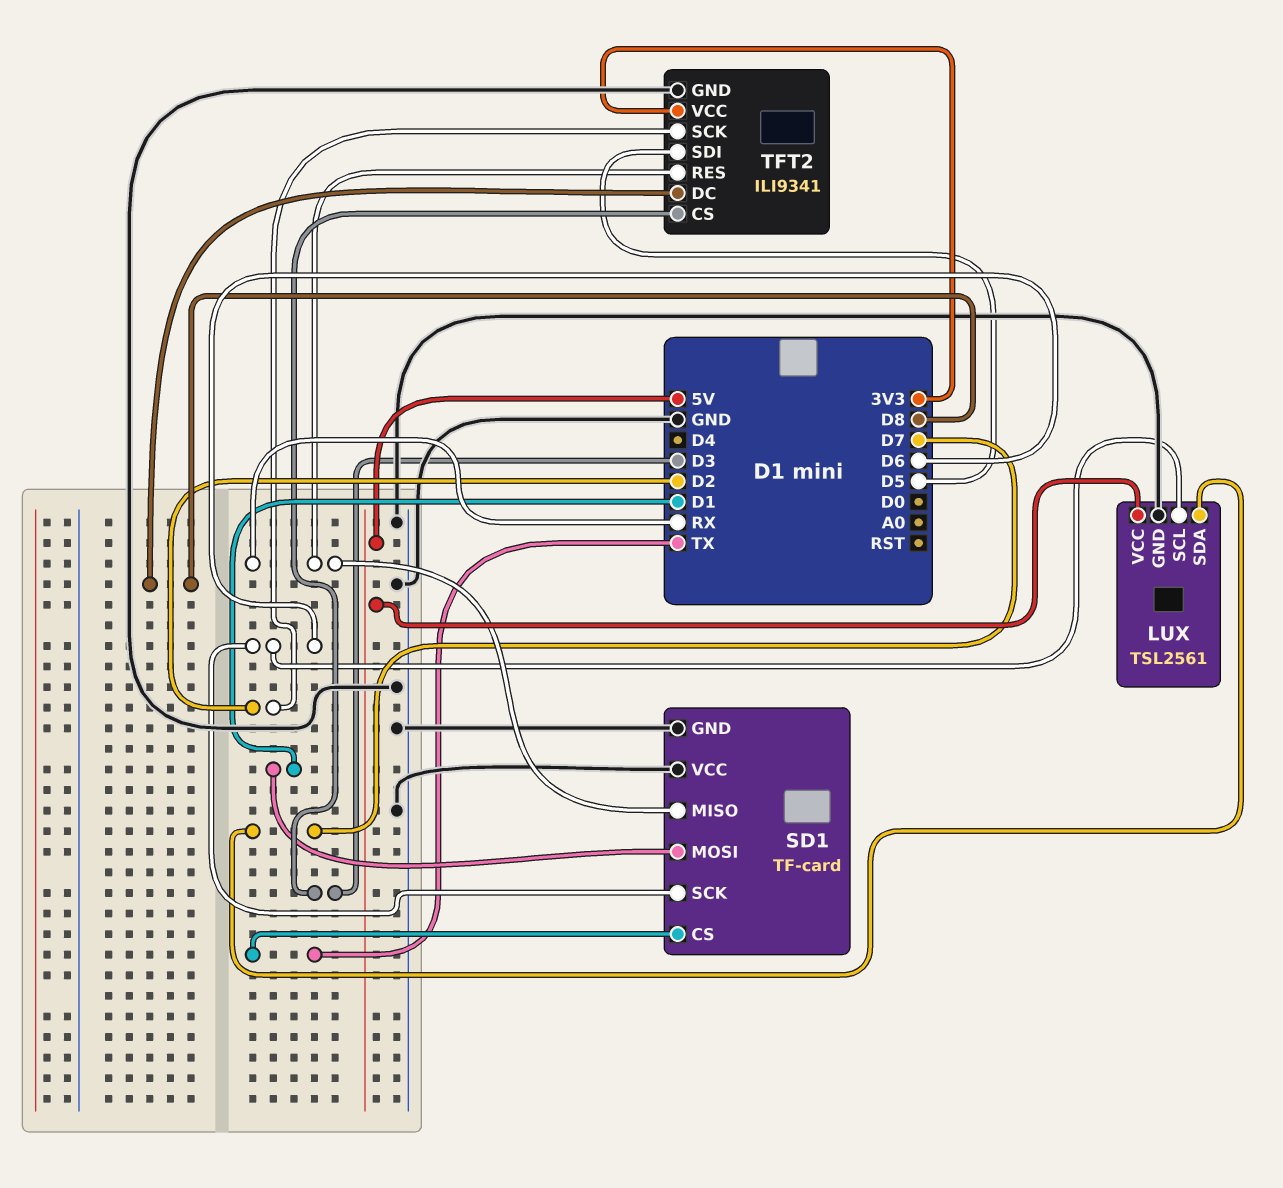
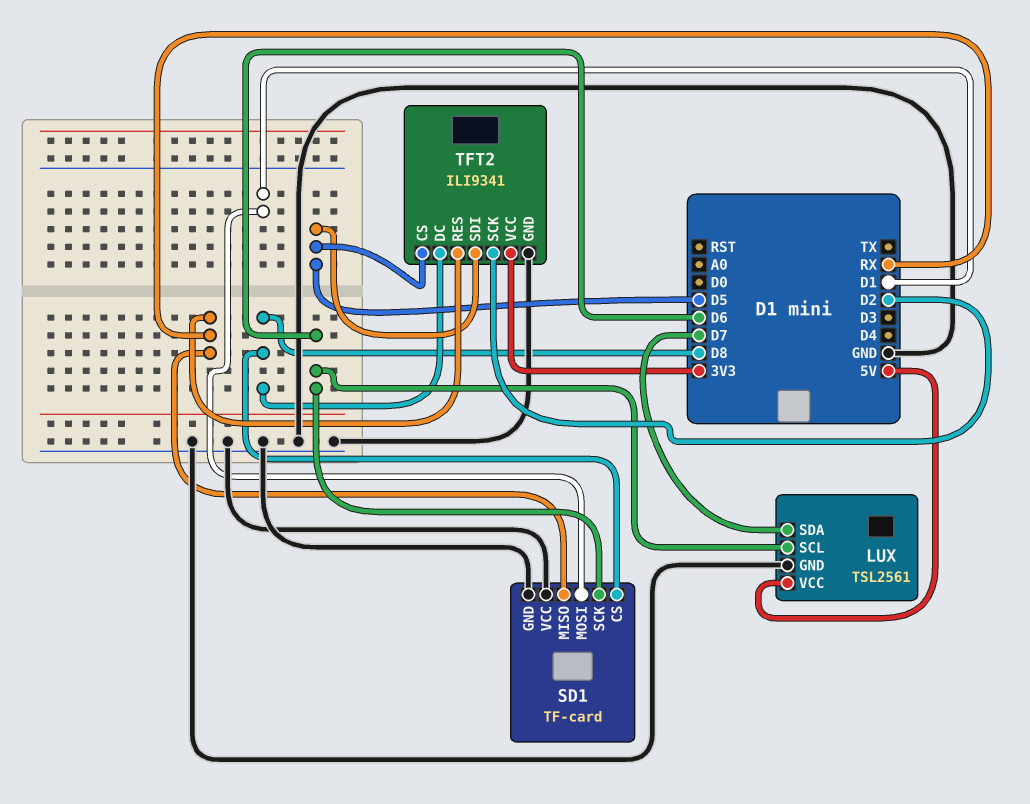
SD1 pin CS: TX -> D8
TFT2 pin CS: D3 -> D5

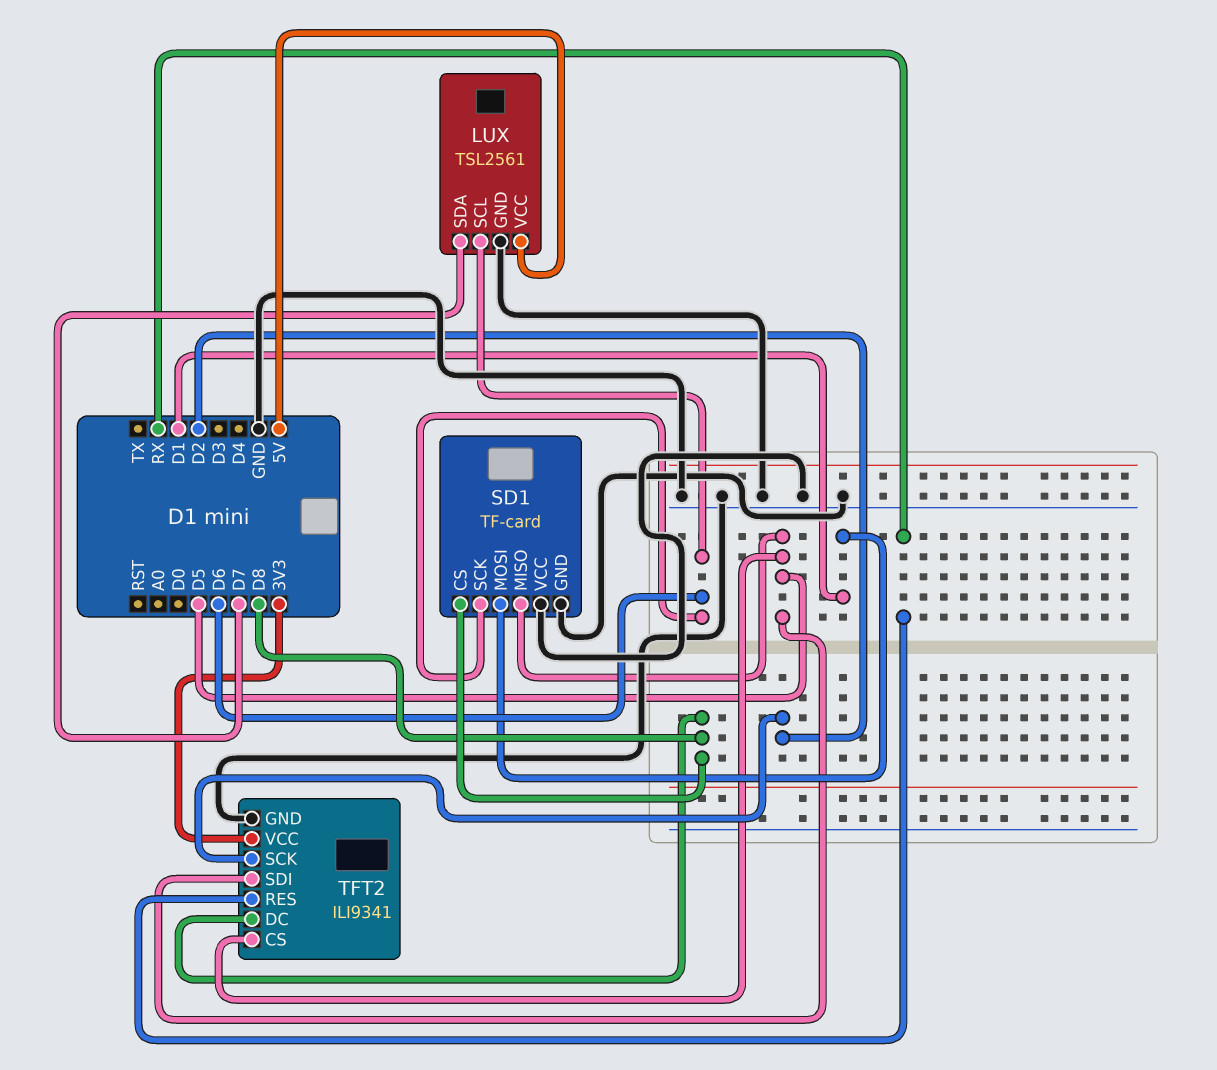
SD1 pin MISO: RX -> D5

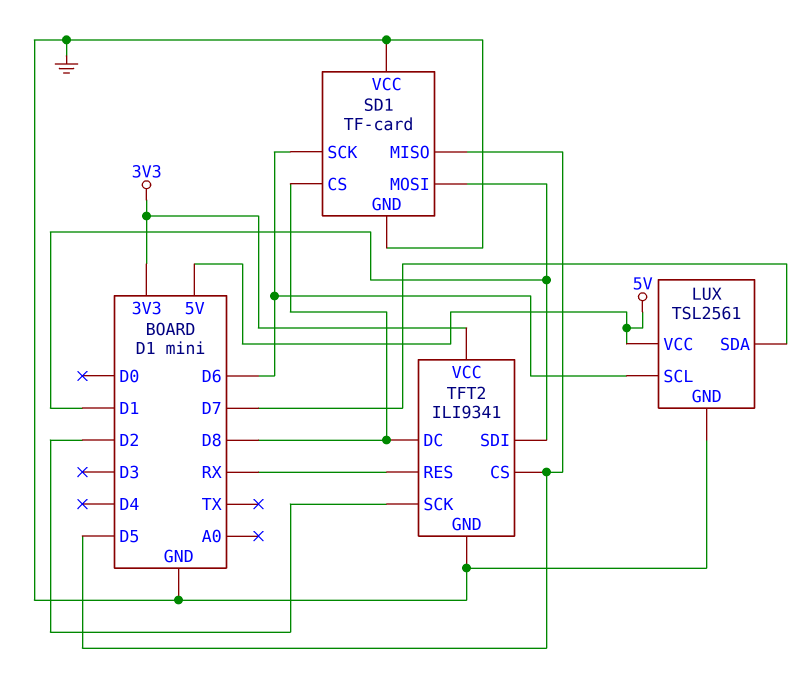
TFT2 pin SDI: D5 -> D1

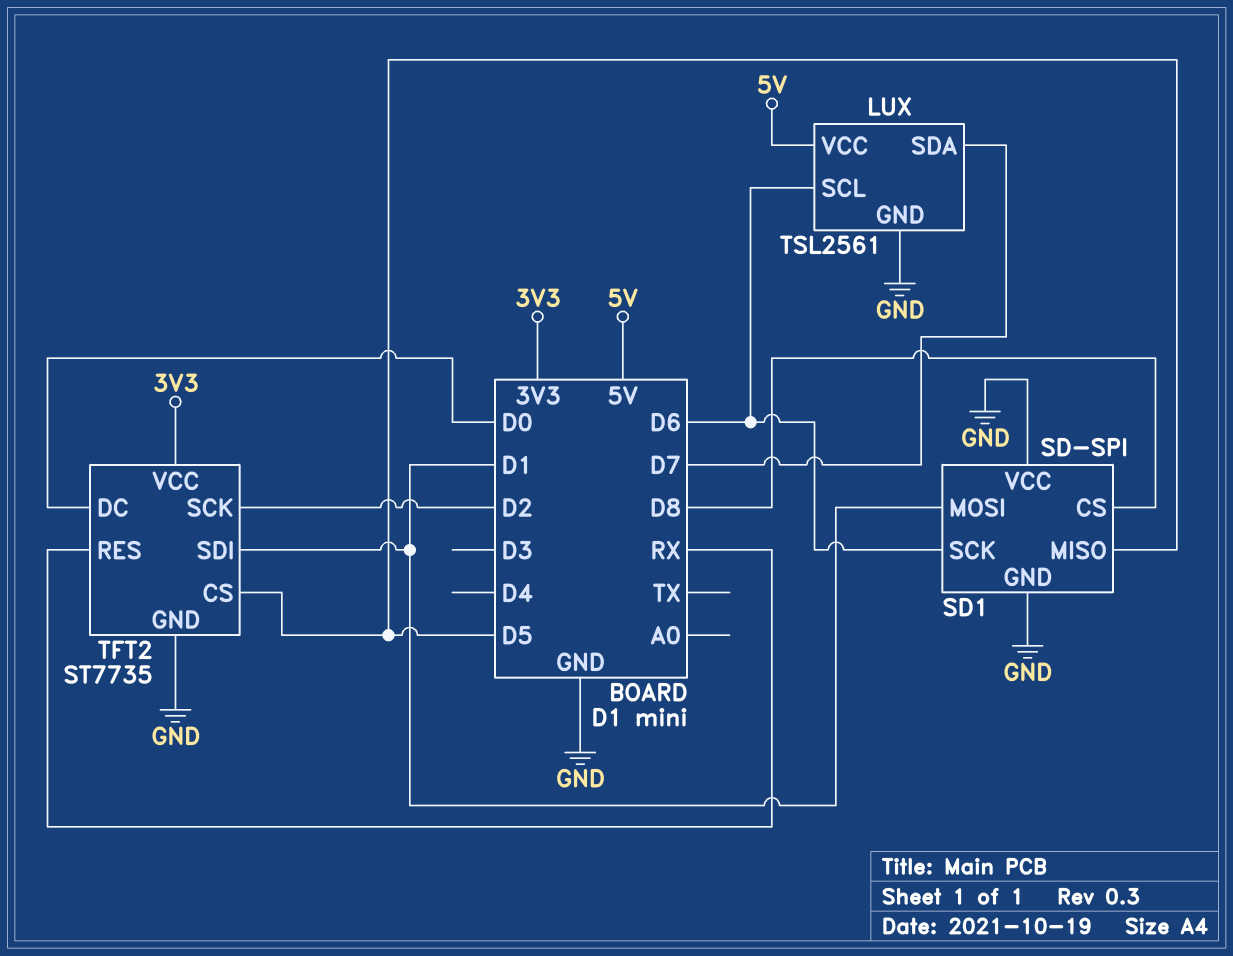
SD1: TF-card -> SD-SPI
TFT2: ILI9341 -> ST7735
TFT2 pin DC: D8 -> D0

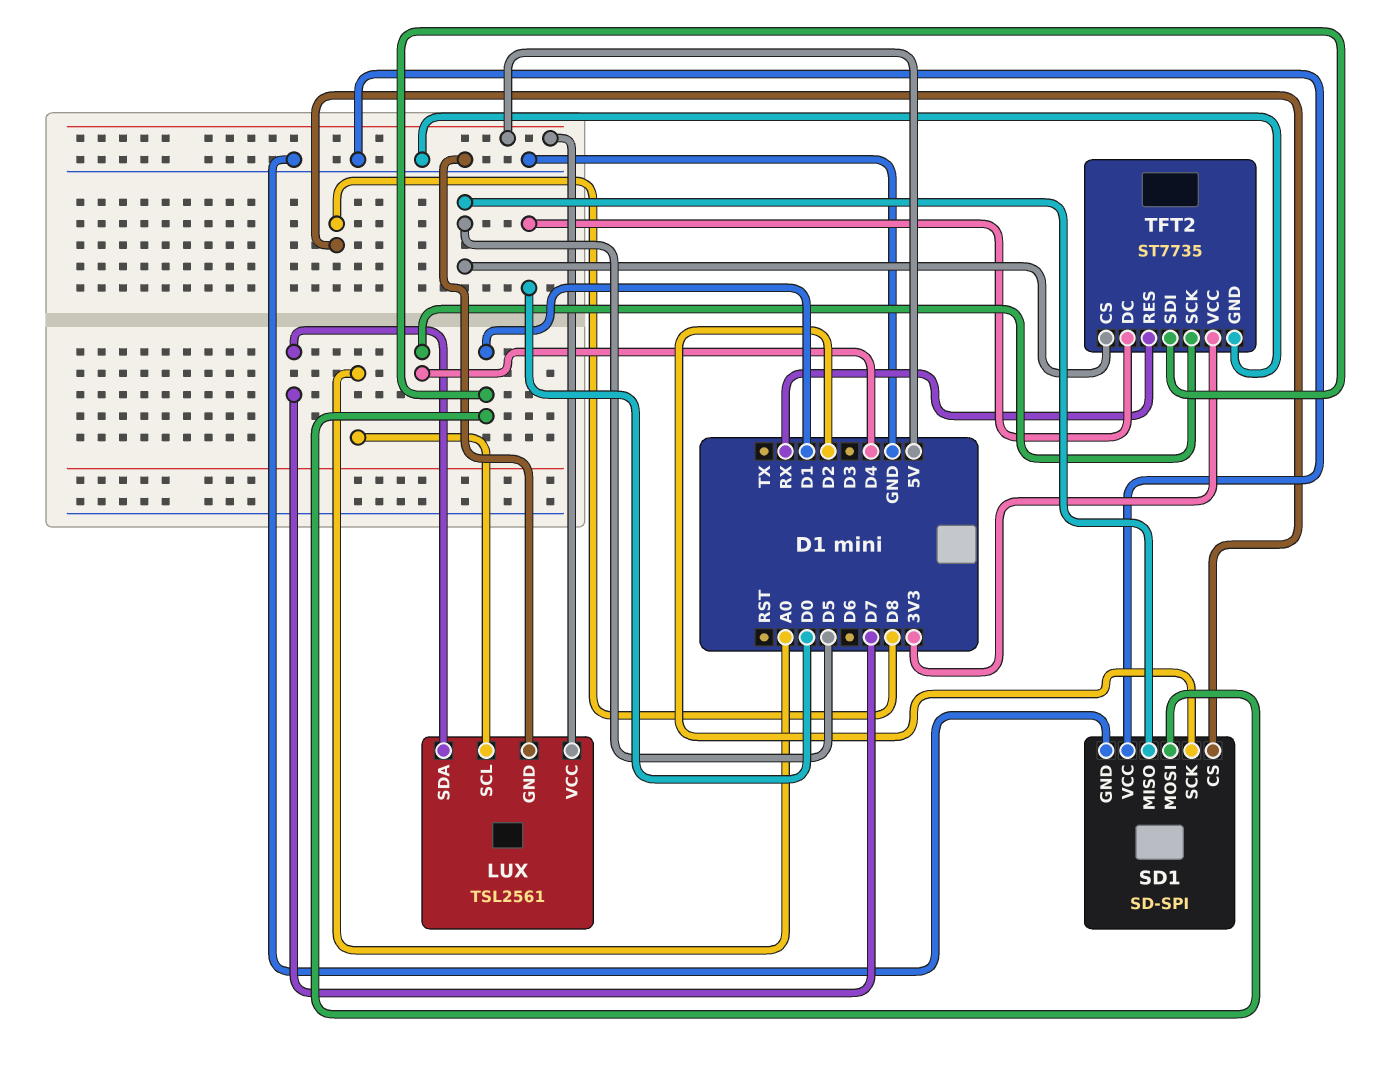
LUX pin SCL: D6 -> A0
SD1 pin SCK: D6 -> D2
TFT2 pin SCK: D2 -> D4

